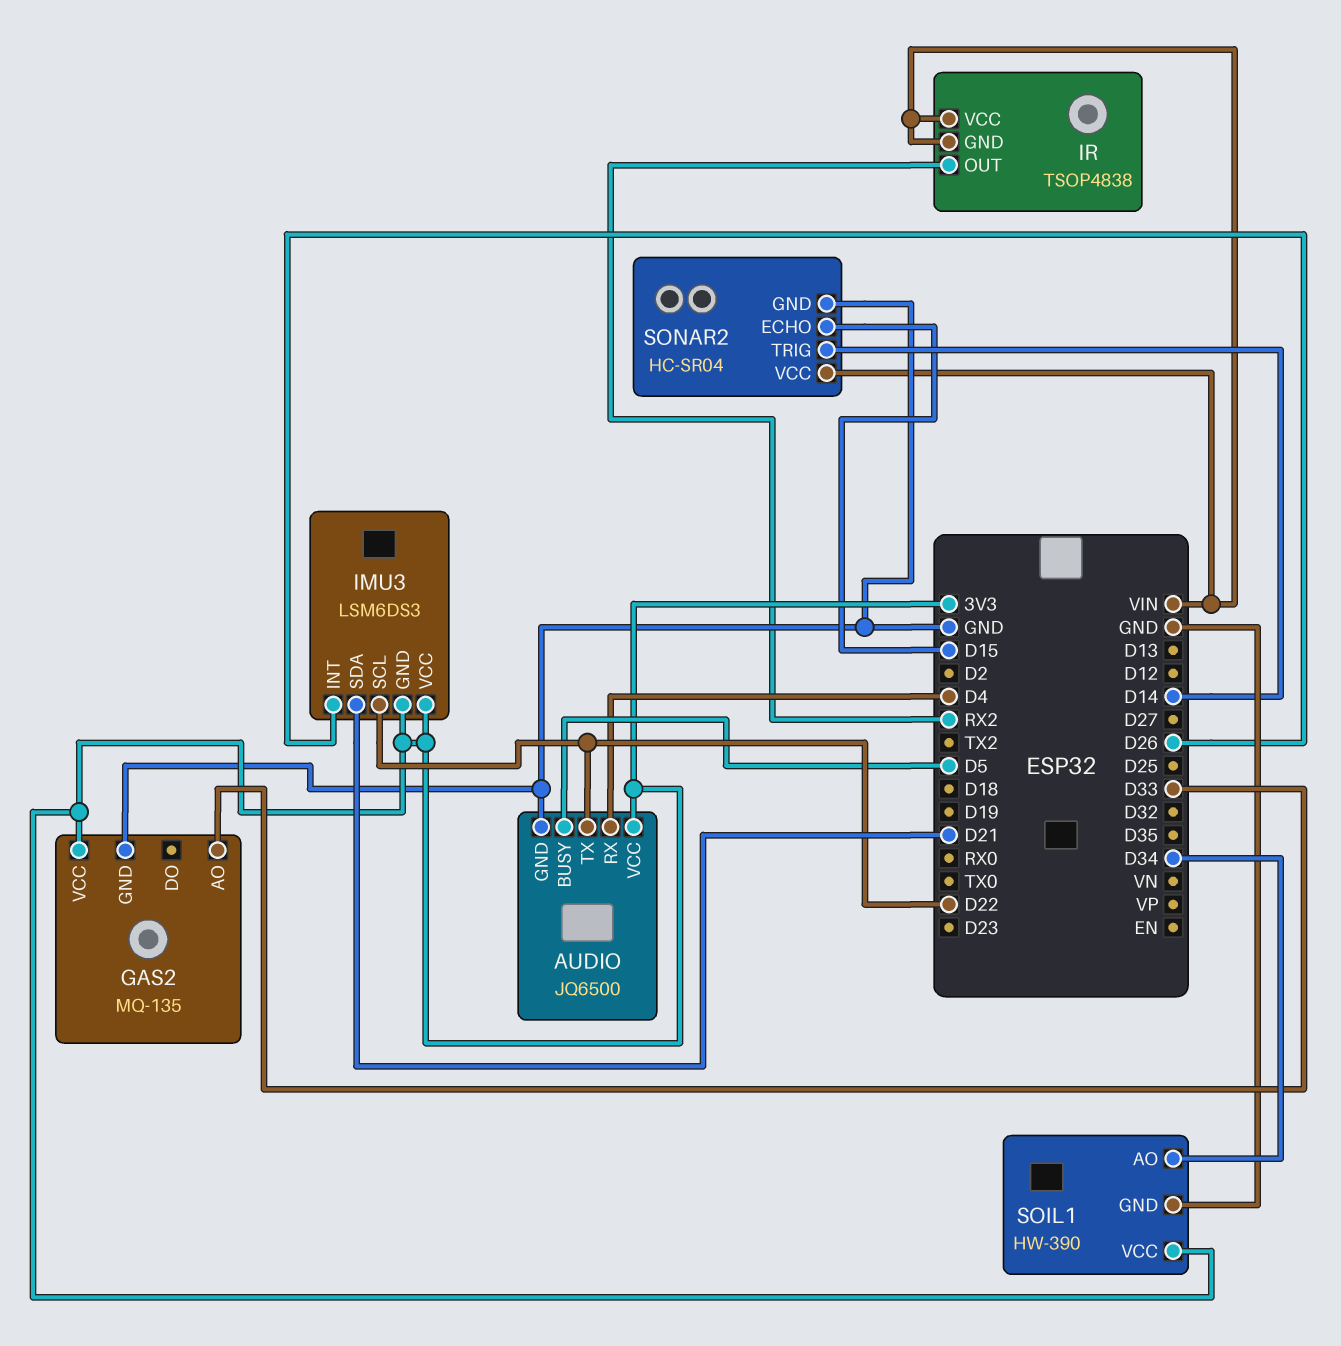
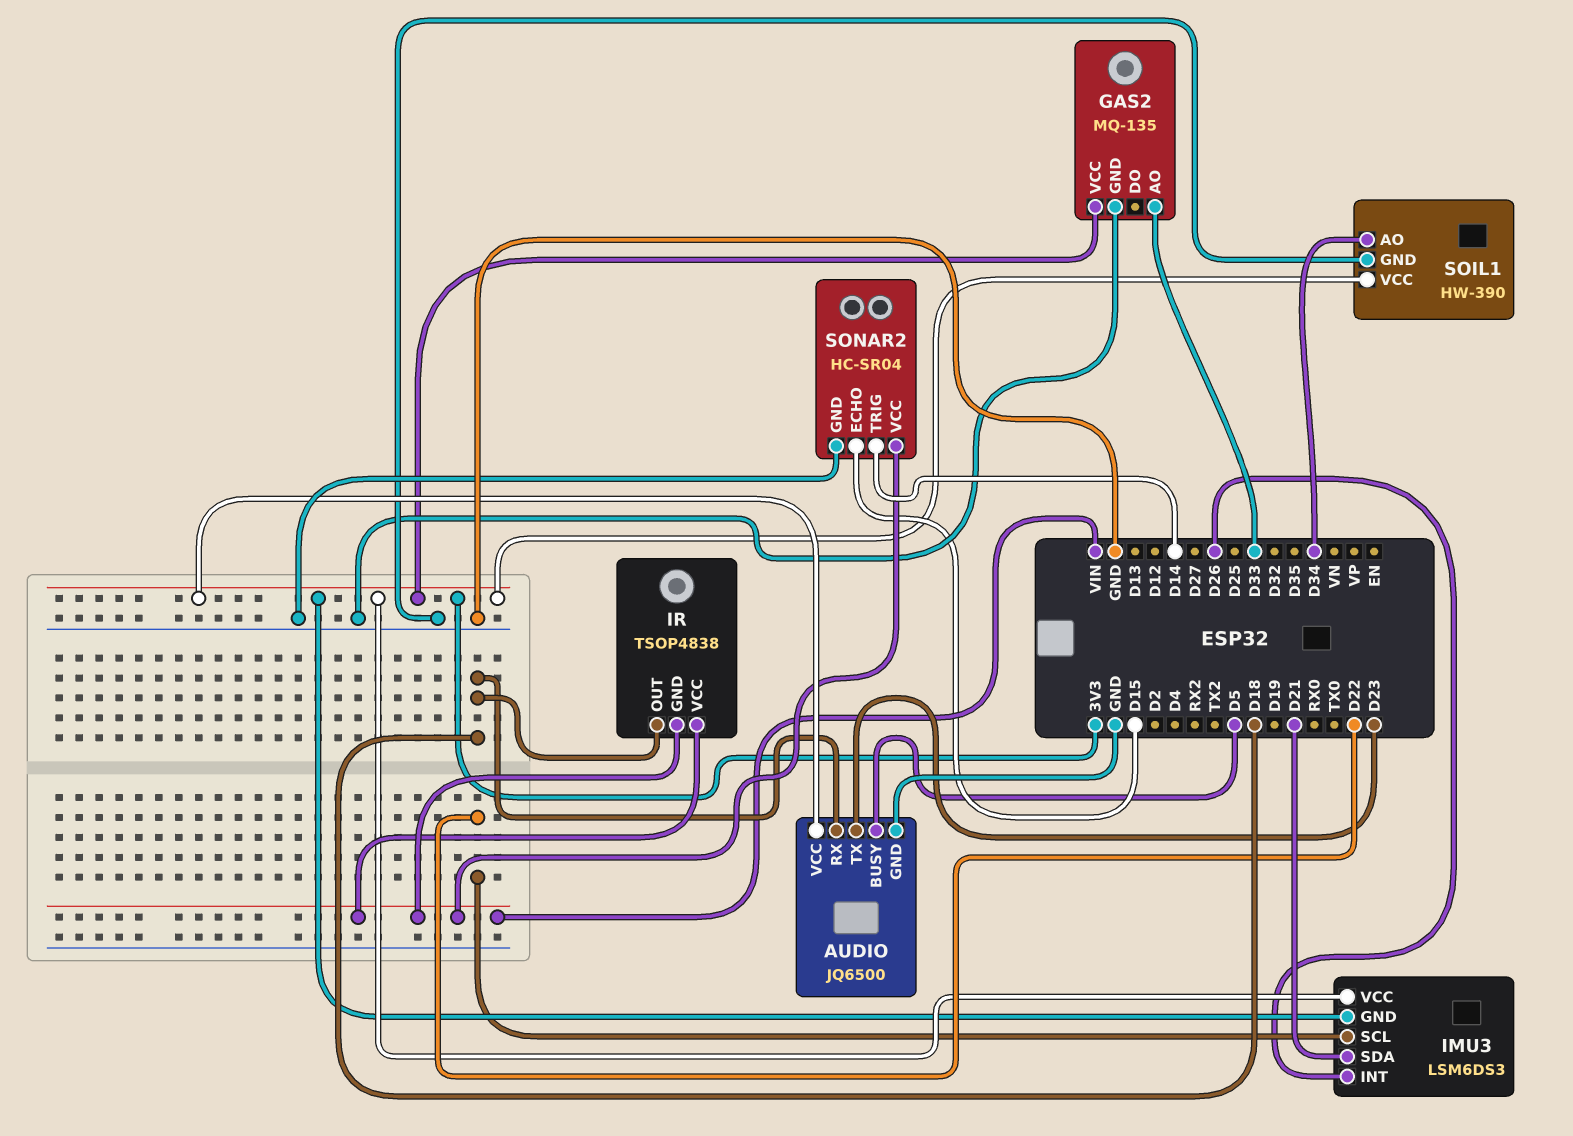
AUDIO pin RX: D4 -> D18
AUDIO pin TX: D22 -> D23
IR pin OUT: RX2 -> D18

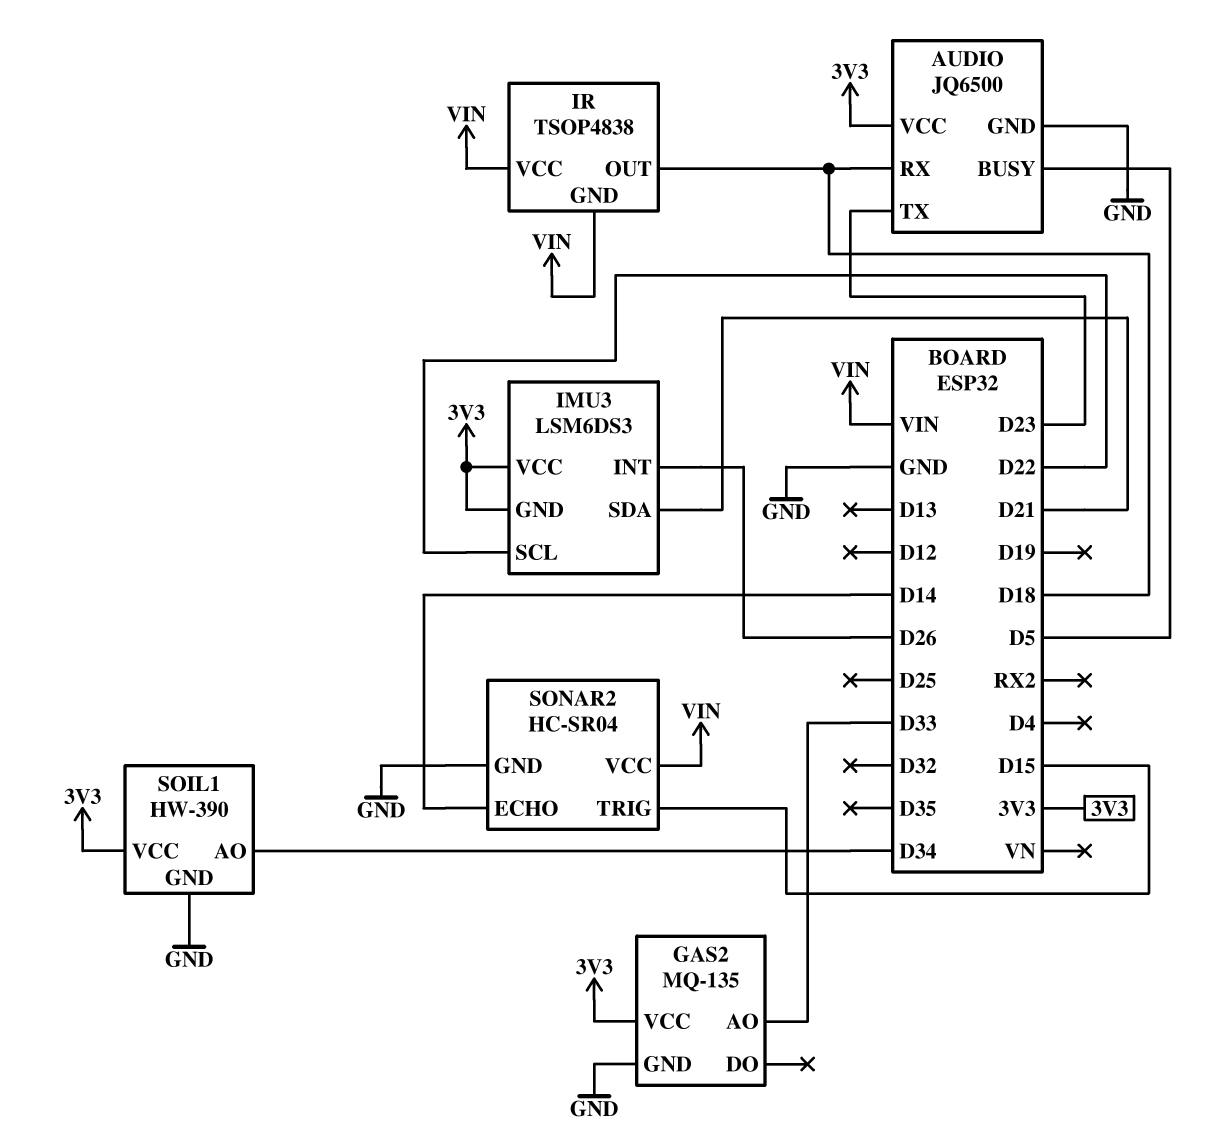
SONAR2 pin ECHO: D15 -> D14
SONAR2 pin TRIG: D14 -> D15

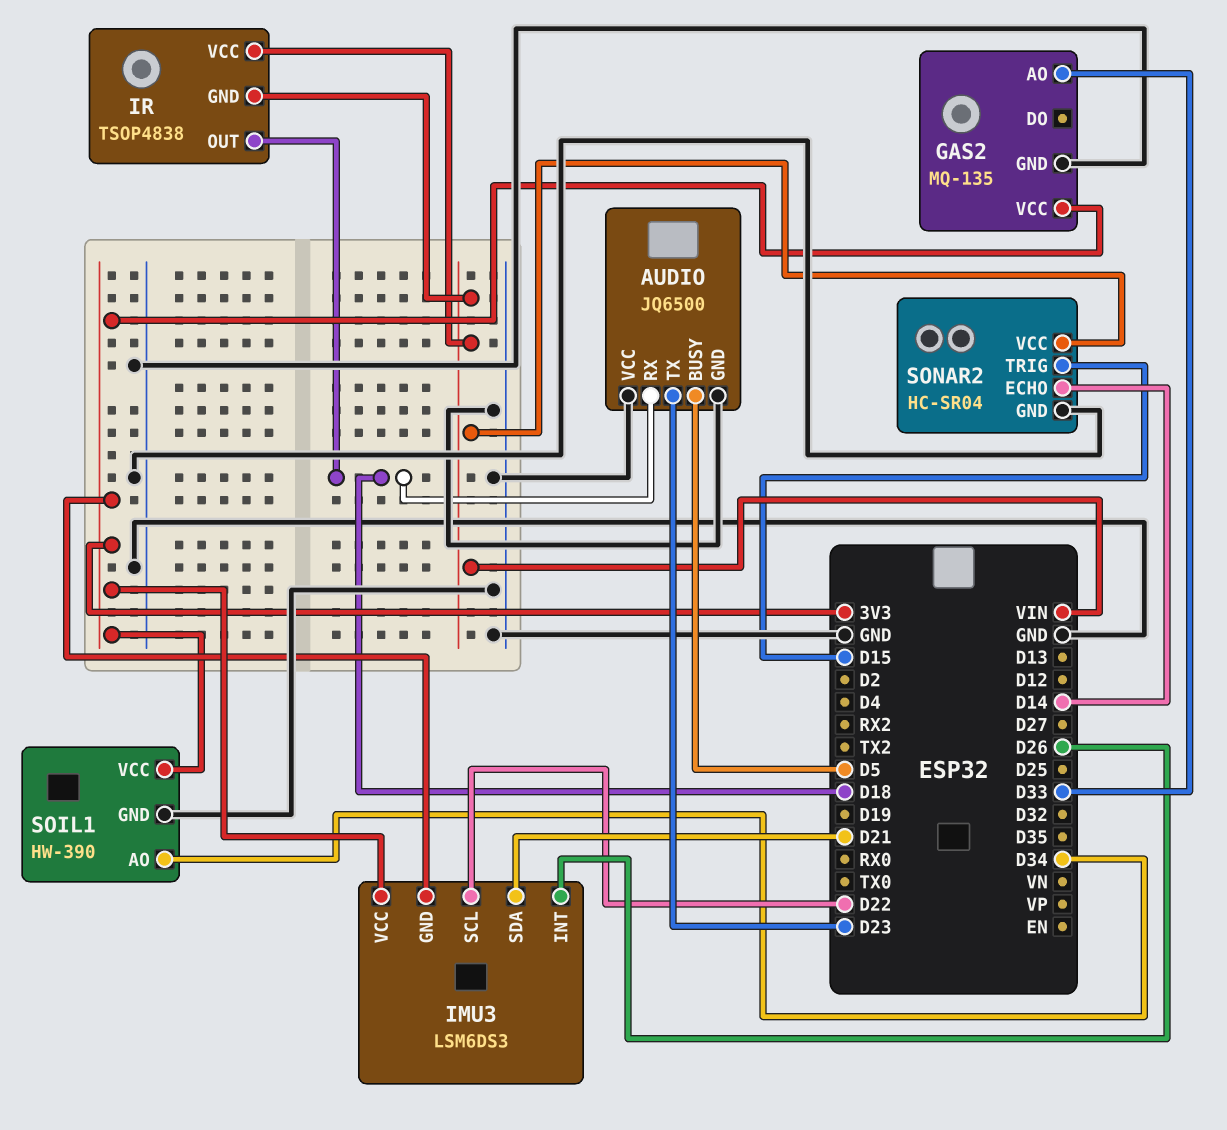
AUDIO pin VCC: 3V3 -> GND

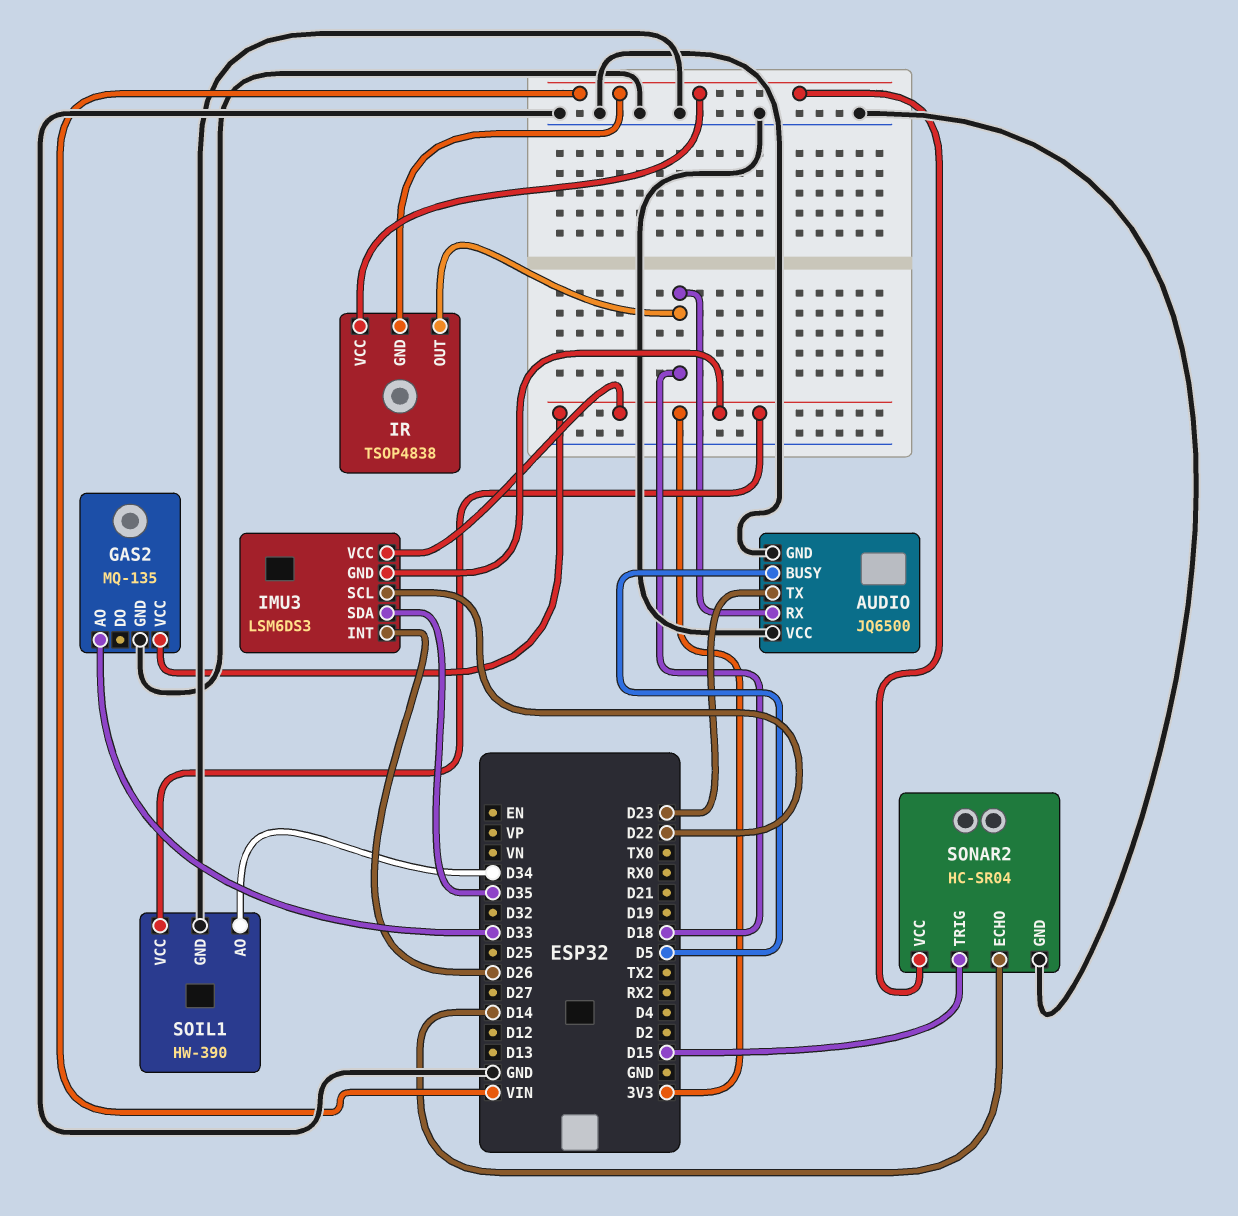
IMU3 pin SDA: D21 -> D35

